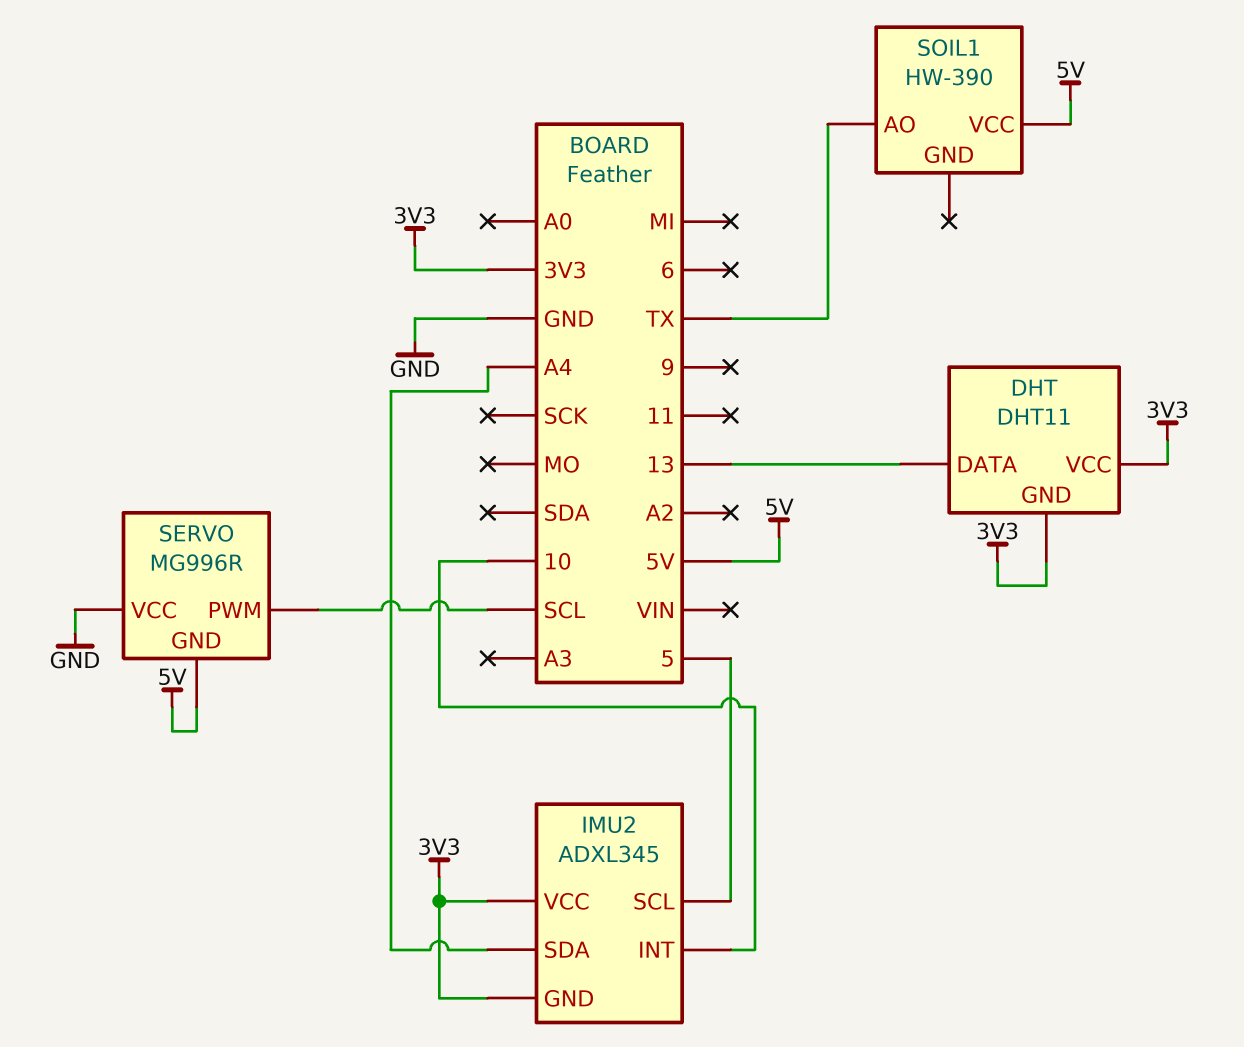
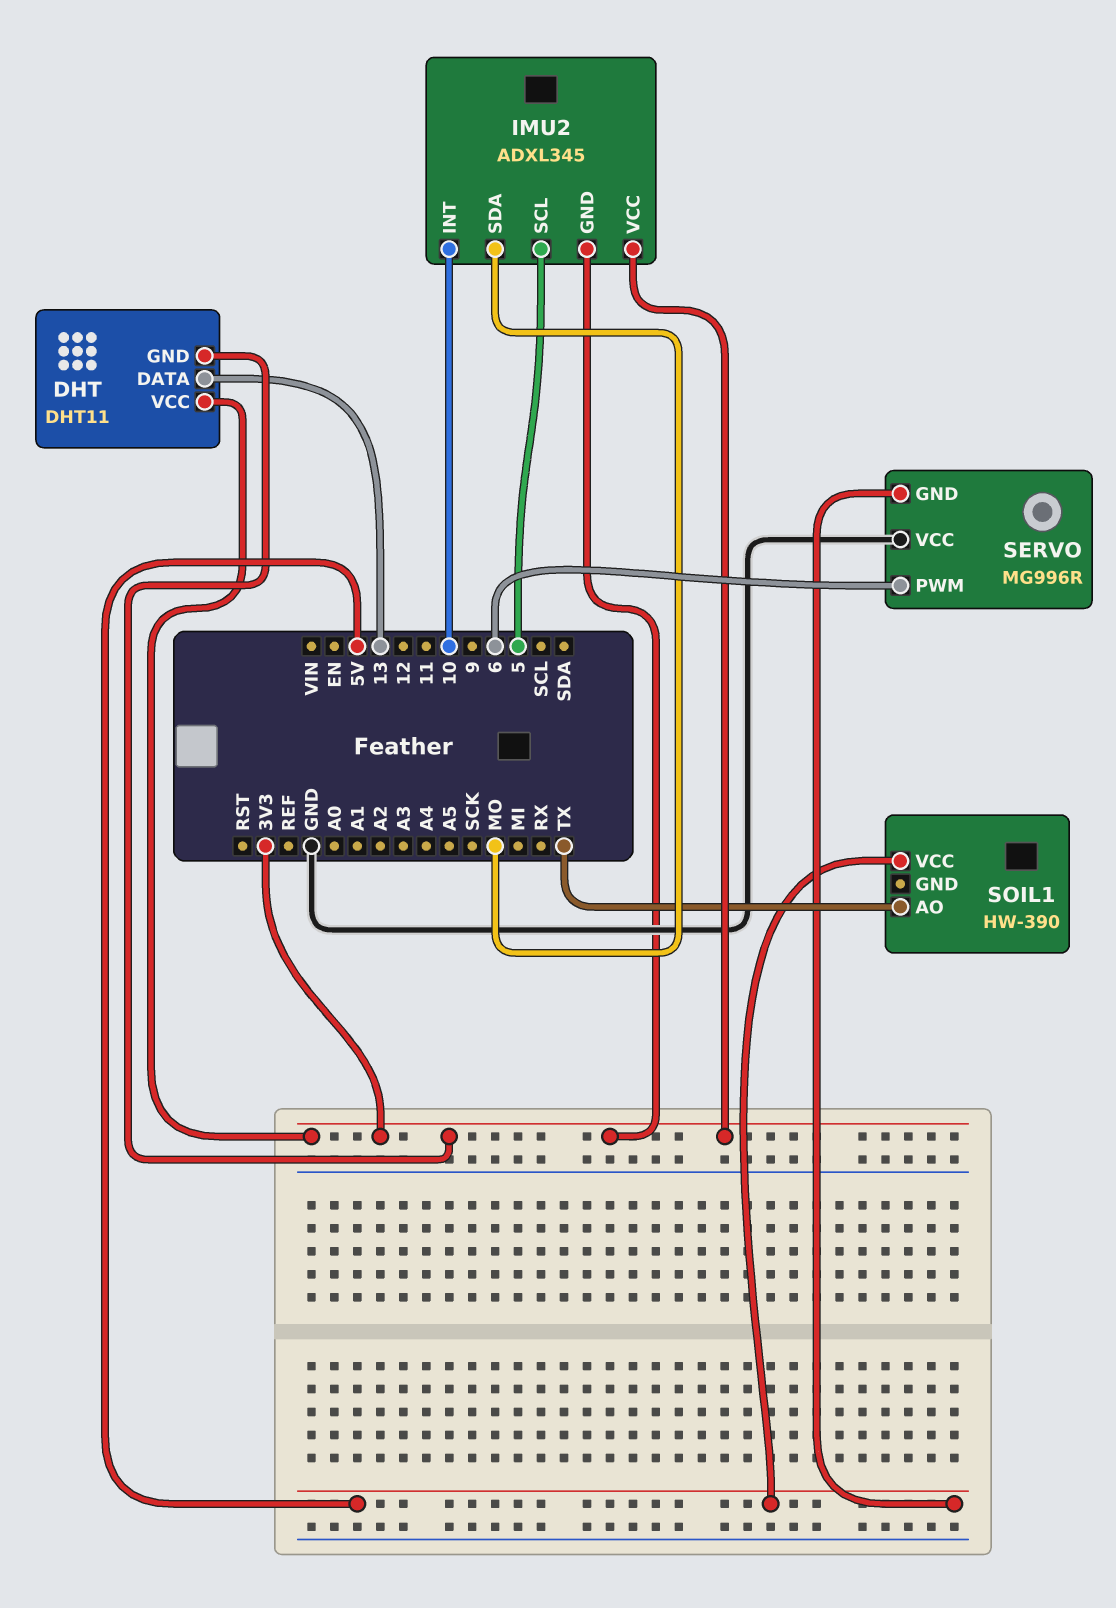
IMU2 pin SDA: A4 -> MO
SERVO pin PWM: SCL -> 6

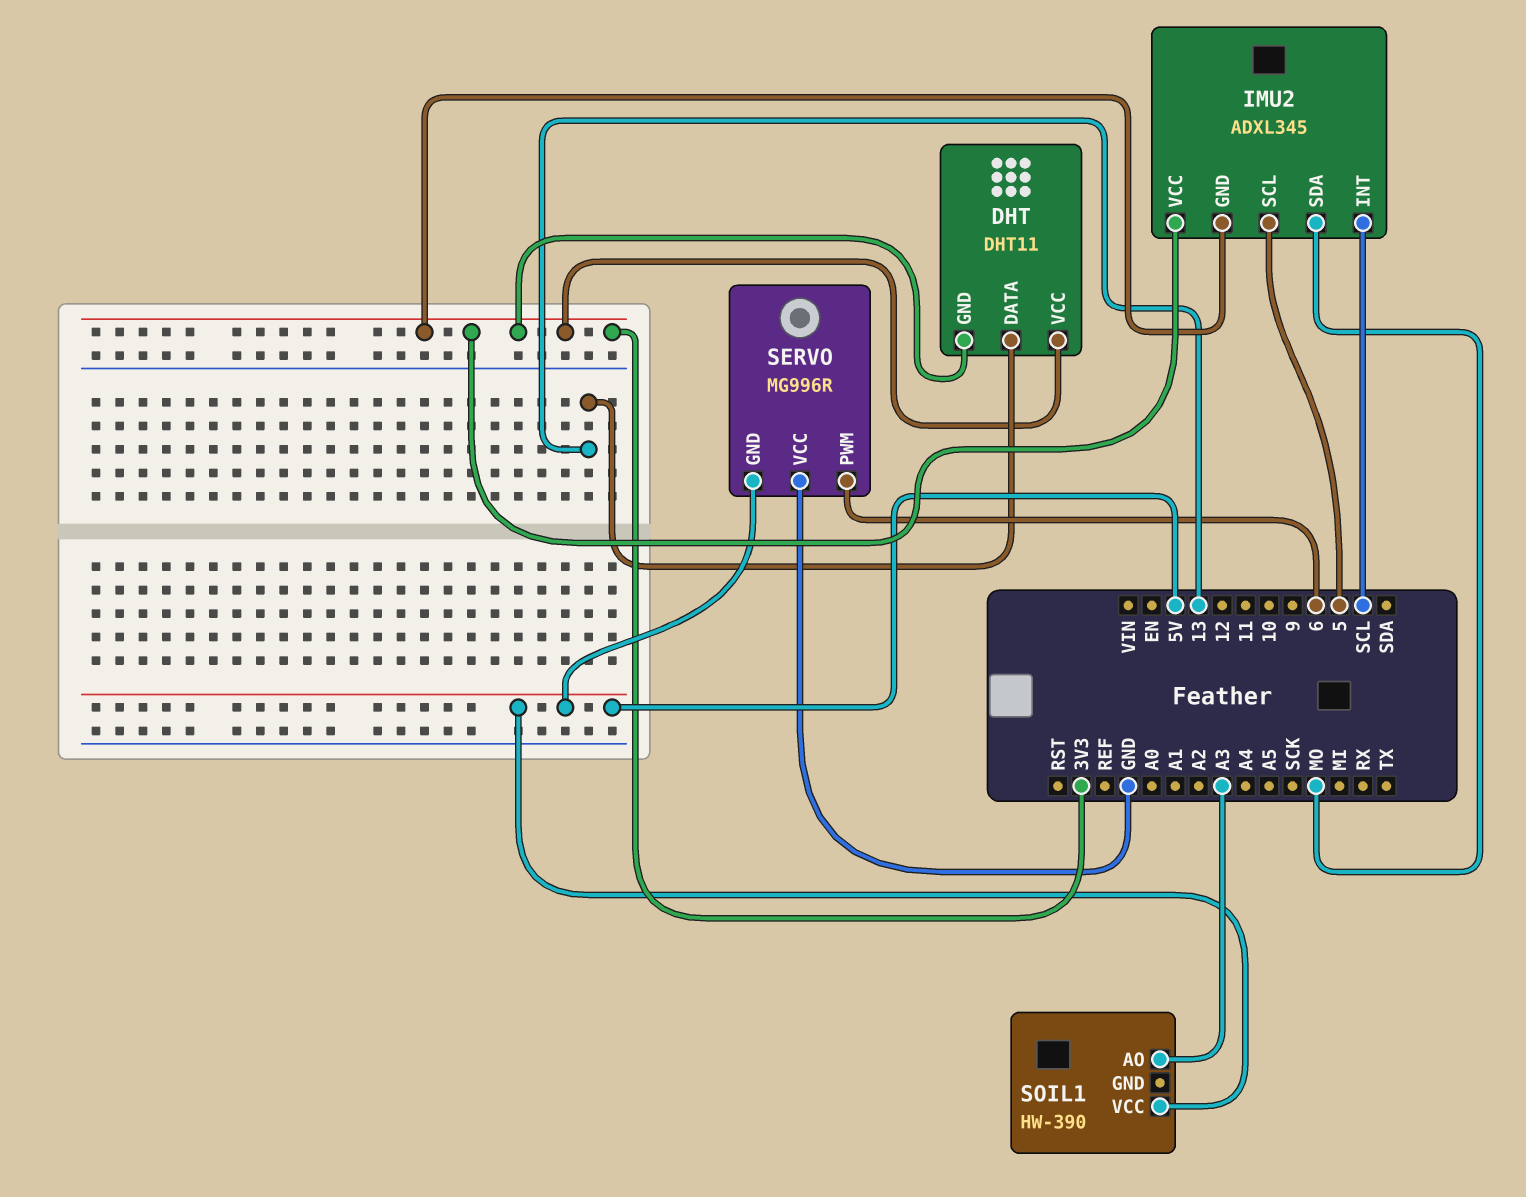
IMU2 pin INT: 10 -> SCL
SOIL1 pin AO: TX -> A3

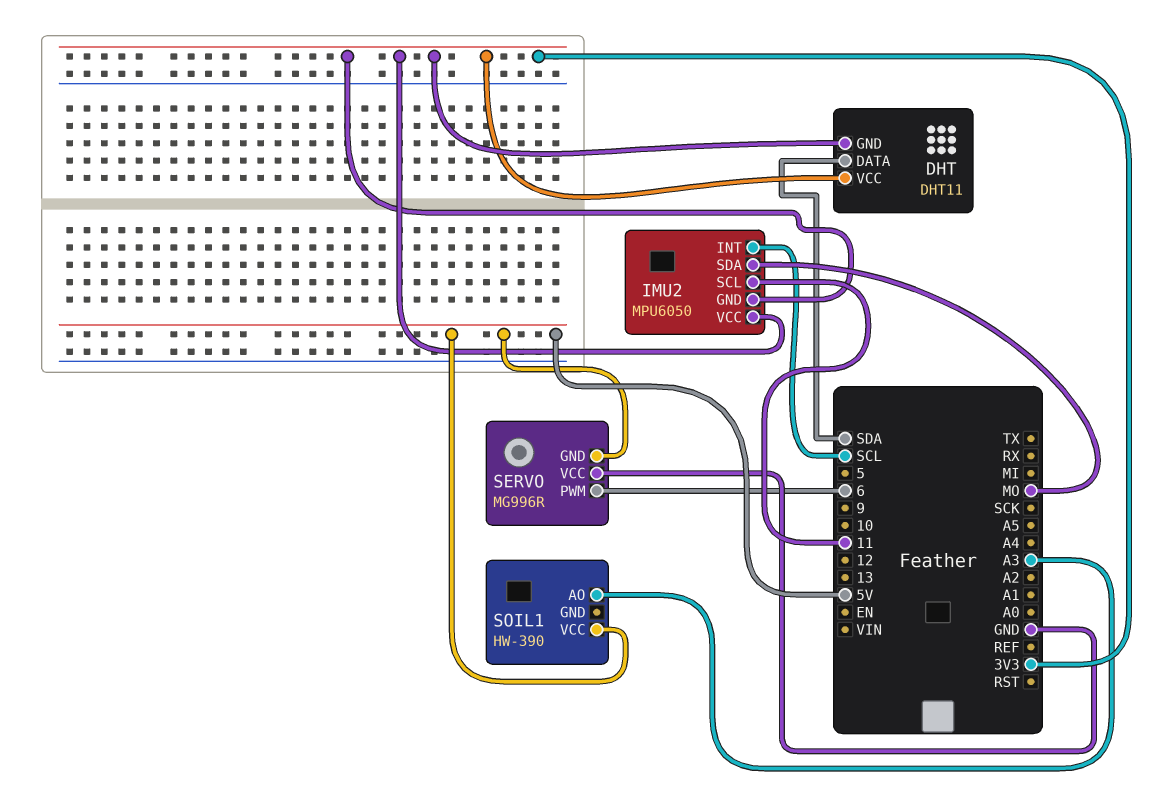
DHT pin DATA: 13 -> SDA
IMU2: ADXL345 -> MPU6050
IMU2 pin SCL: 5 -> 11

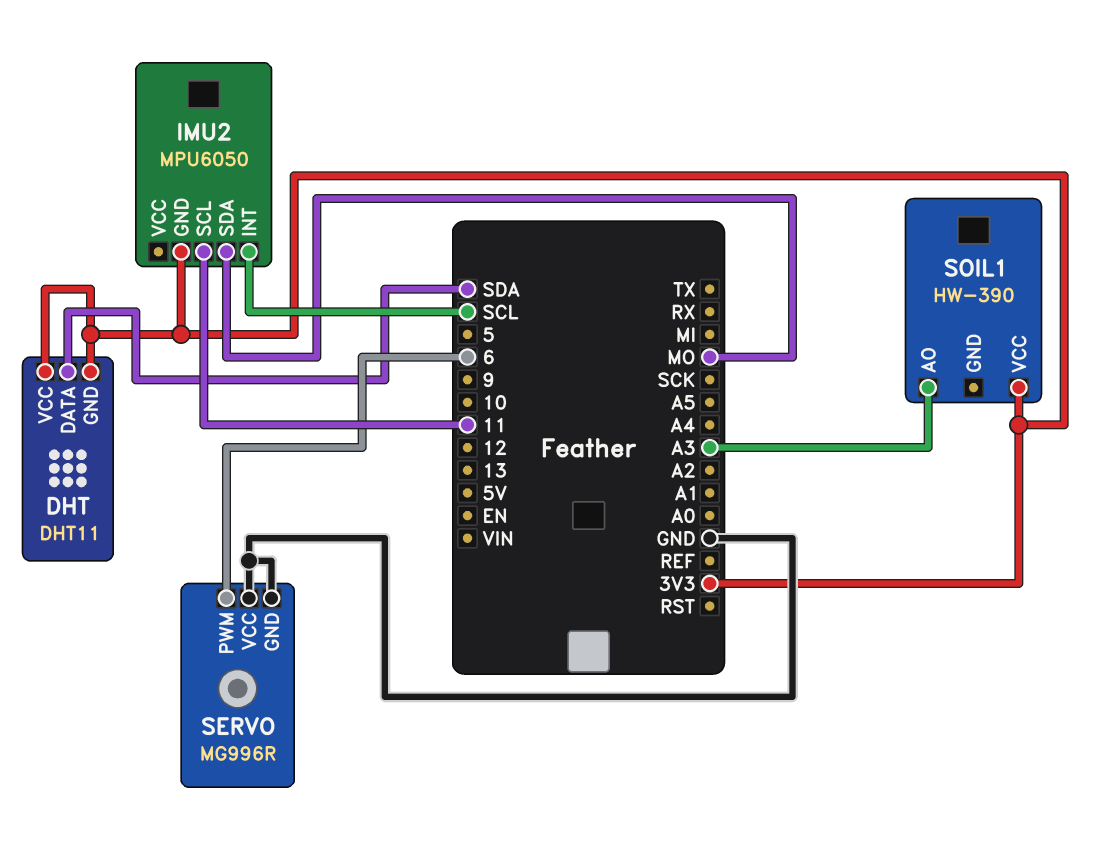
IMU2 pin VCC: 3V3 -> none
SERVO pin GND: 5V -> GND
SOIL1 pin VCC: 5V -> 3V3

